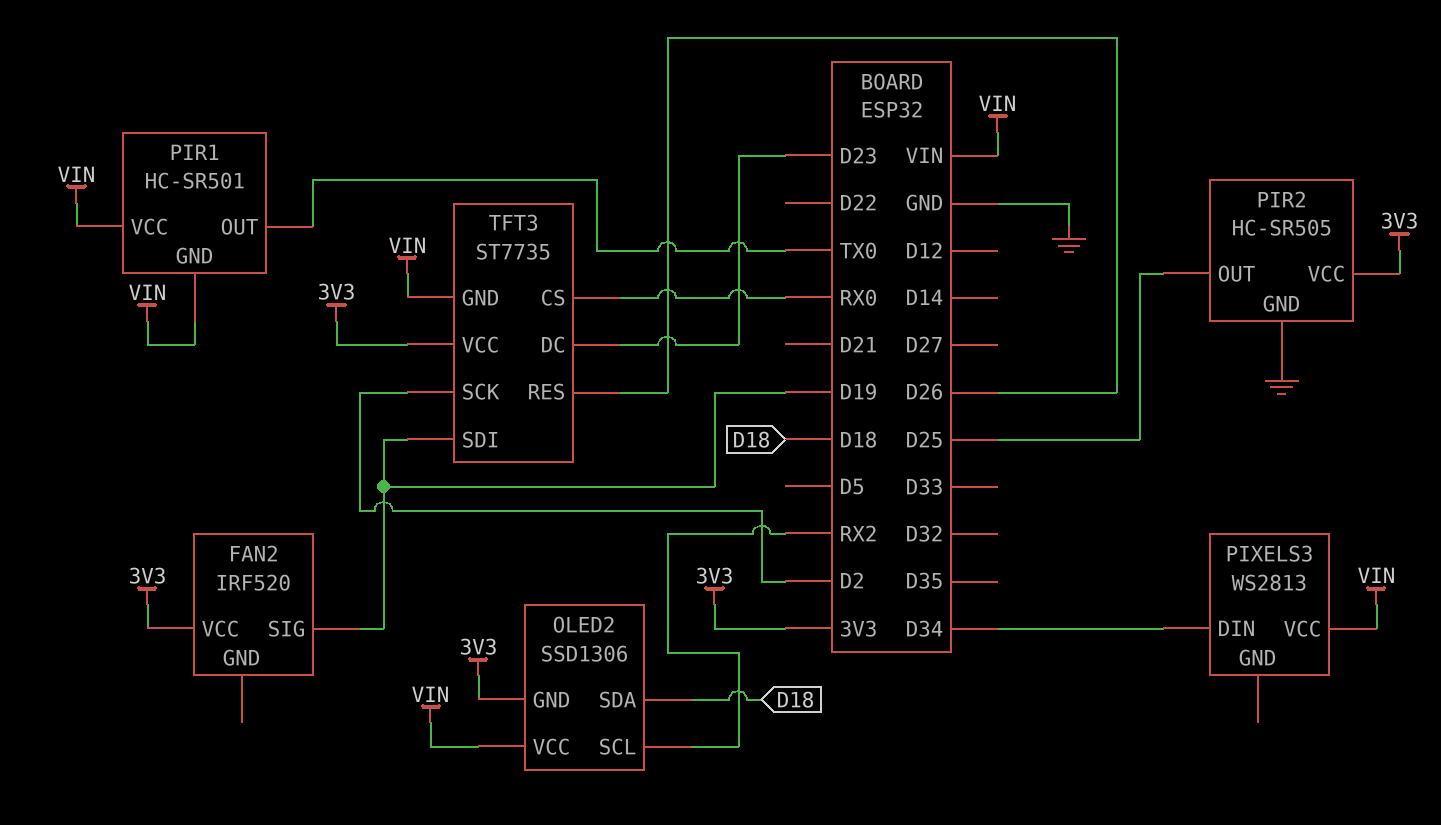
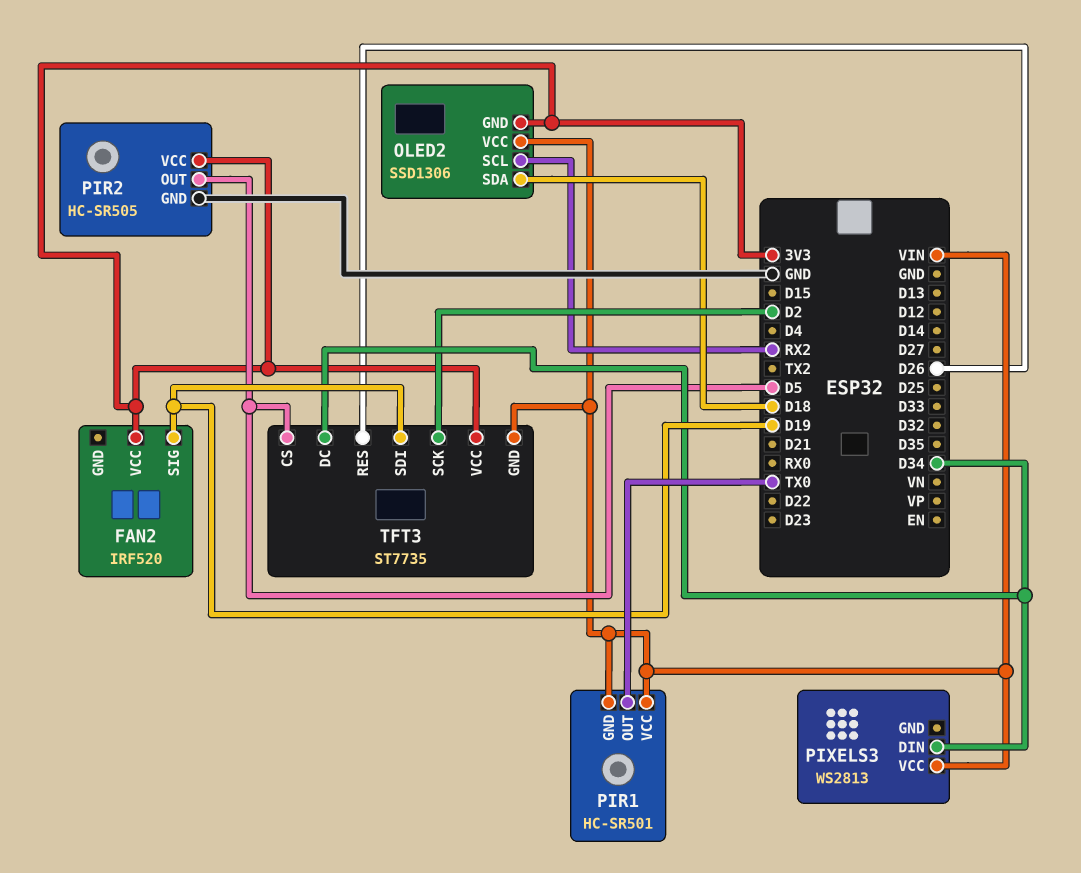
PIR2 pin OUT: D25 -> D5
TFT3 pin CS: RX0 -> D5
TFT3 pin DC: D23 -> D34

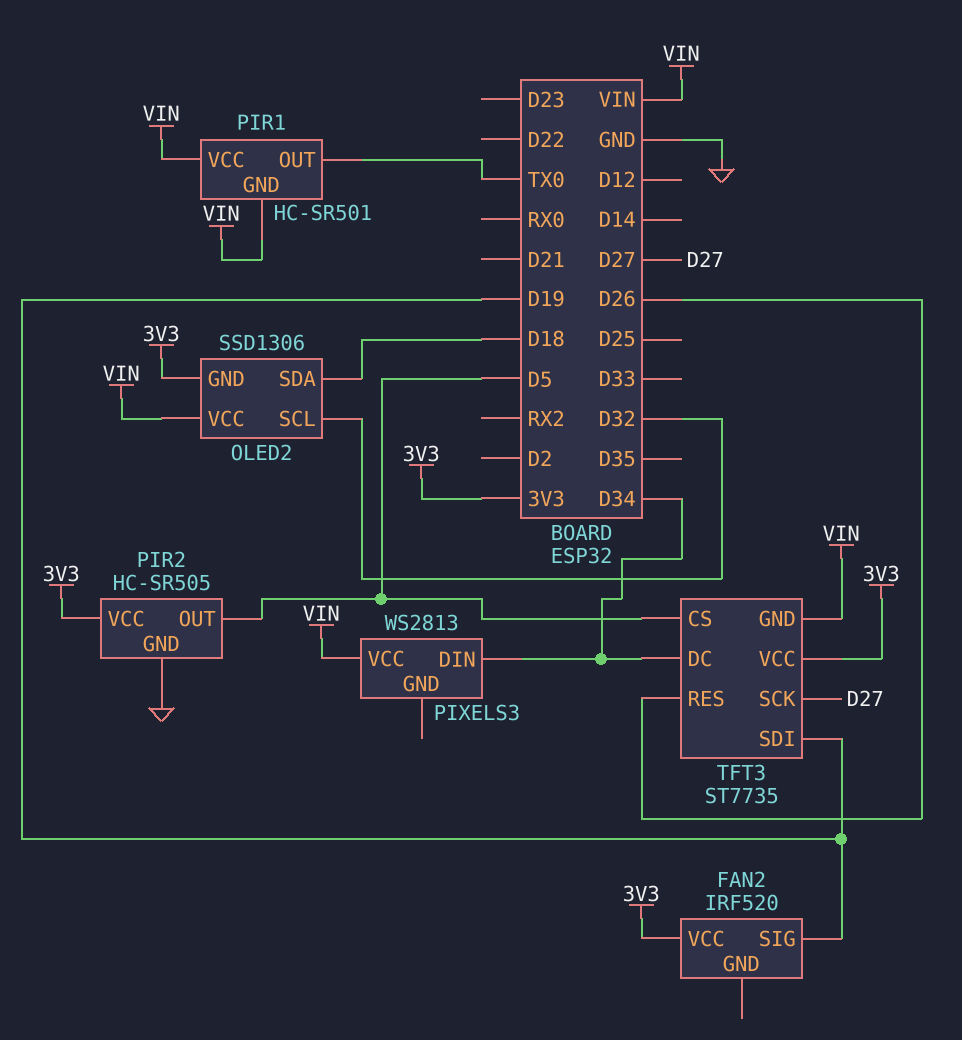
OLED2 pin SCL: RX2 -> D32
TFT3 pin SCK: D2 -> D27

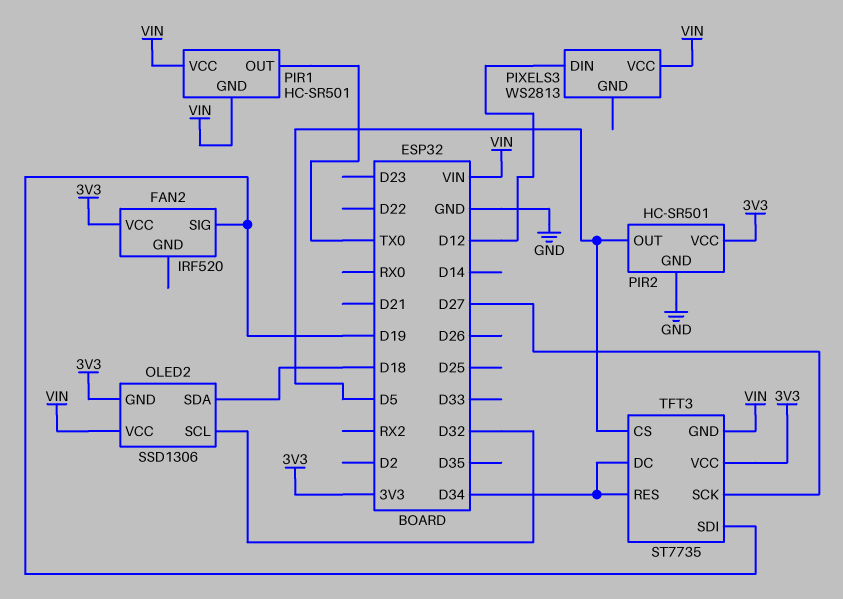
PIR2: HC-SR505 -> HC-SR501
PIXELS3 pin DIN: D34 -> D12
TFT3 pin RES: D26 -> D34

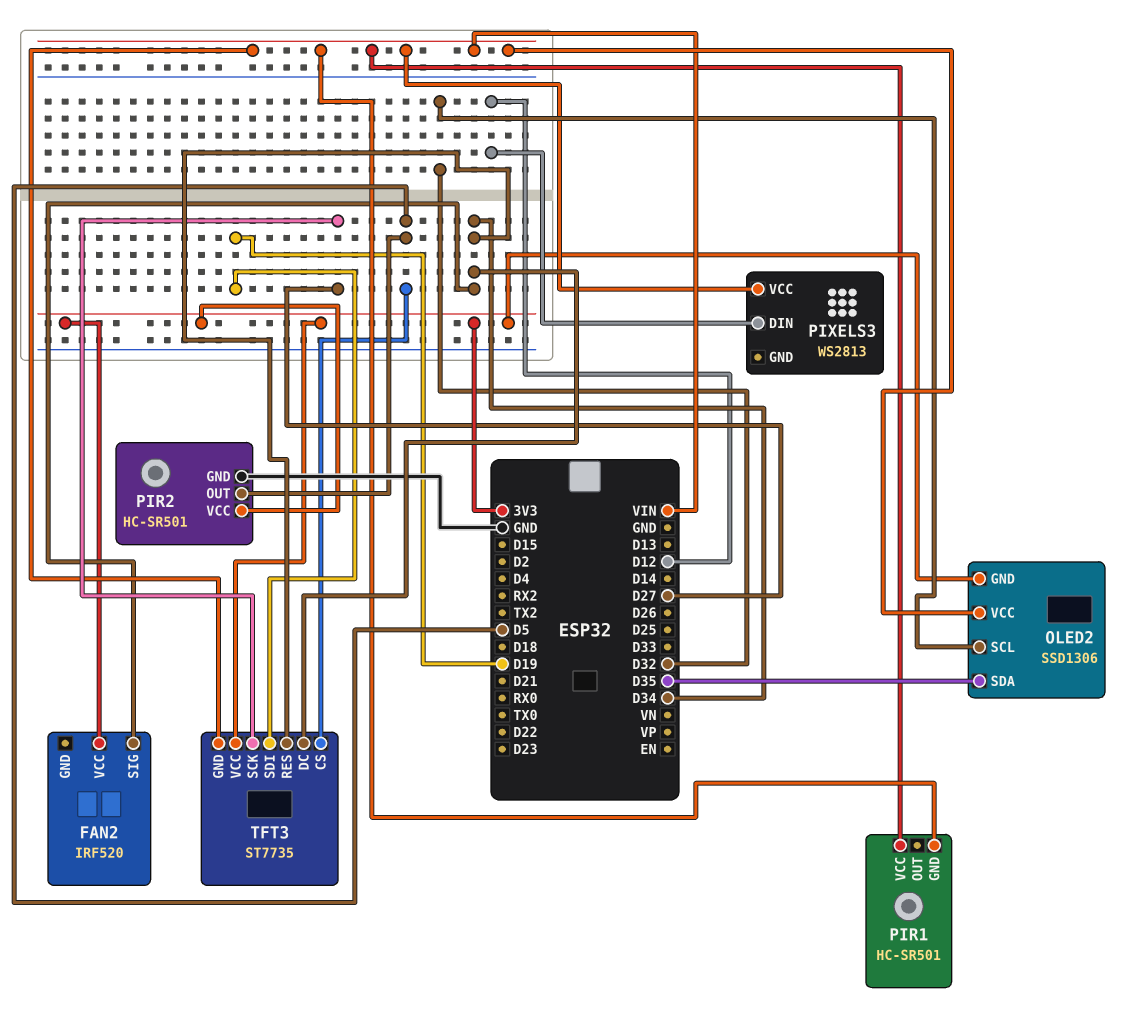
FAN2 pin SIG: D19 -> D34
OLED2 pin SDA: D18 -> D35
PIR1 pin OUT: TX0 -> none

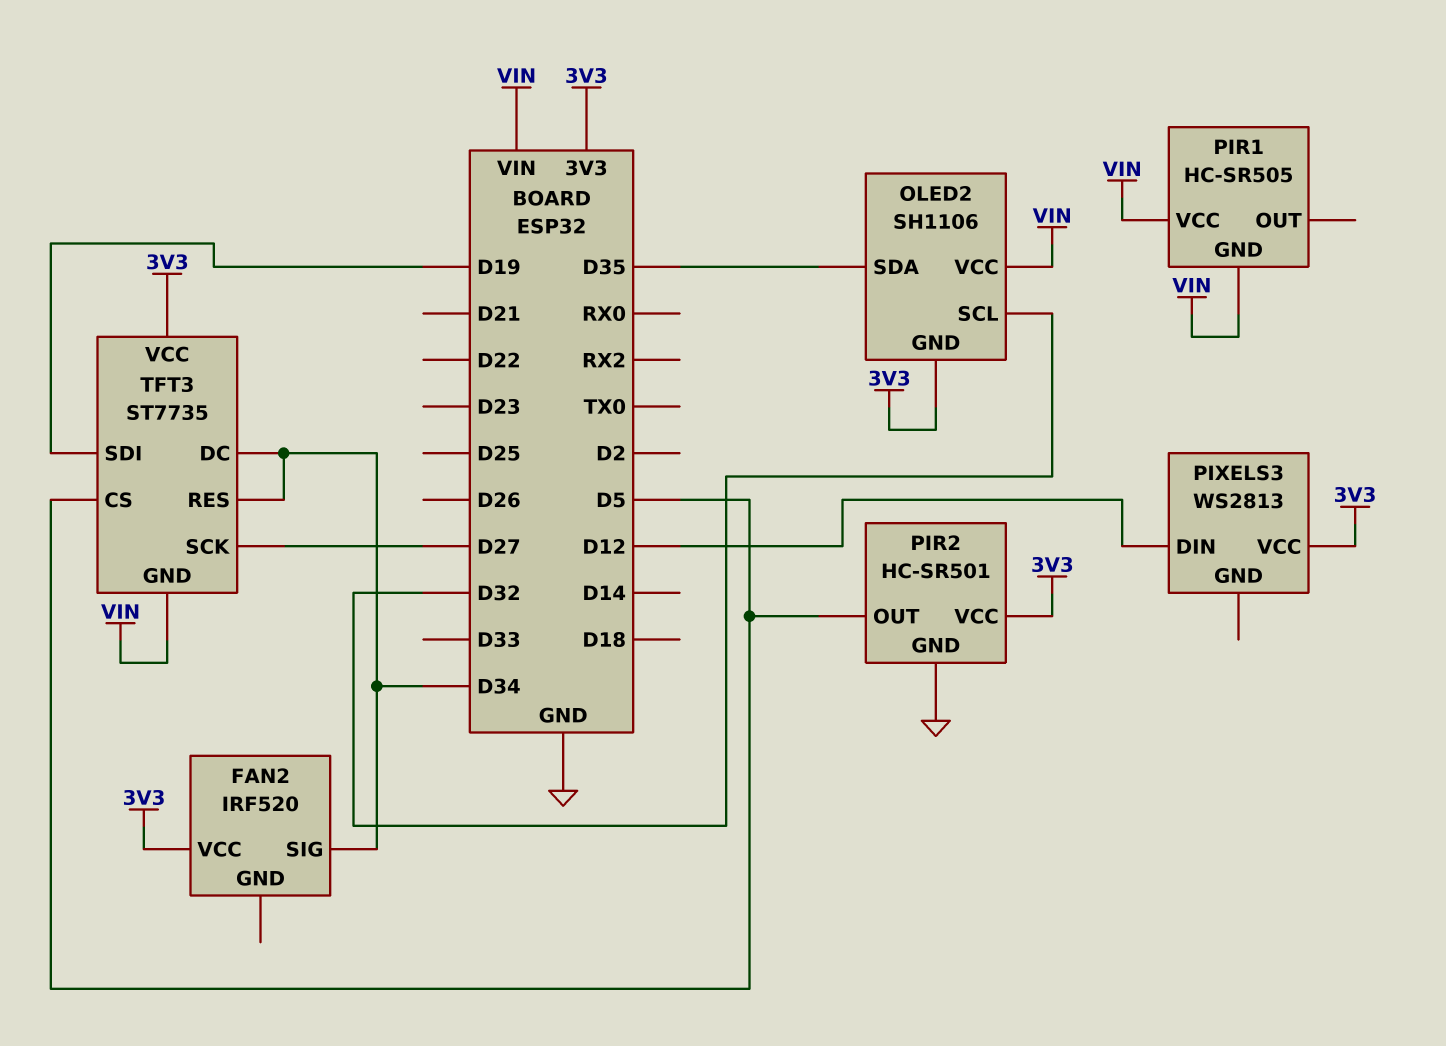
OLED2: SSD1306 -> SH1106
PIR1: HC-SR501 -> HC-SR505
PIXELS3 pin VCC: VIN -> 3V3

